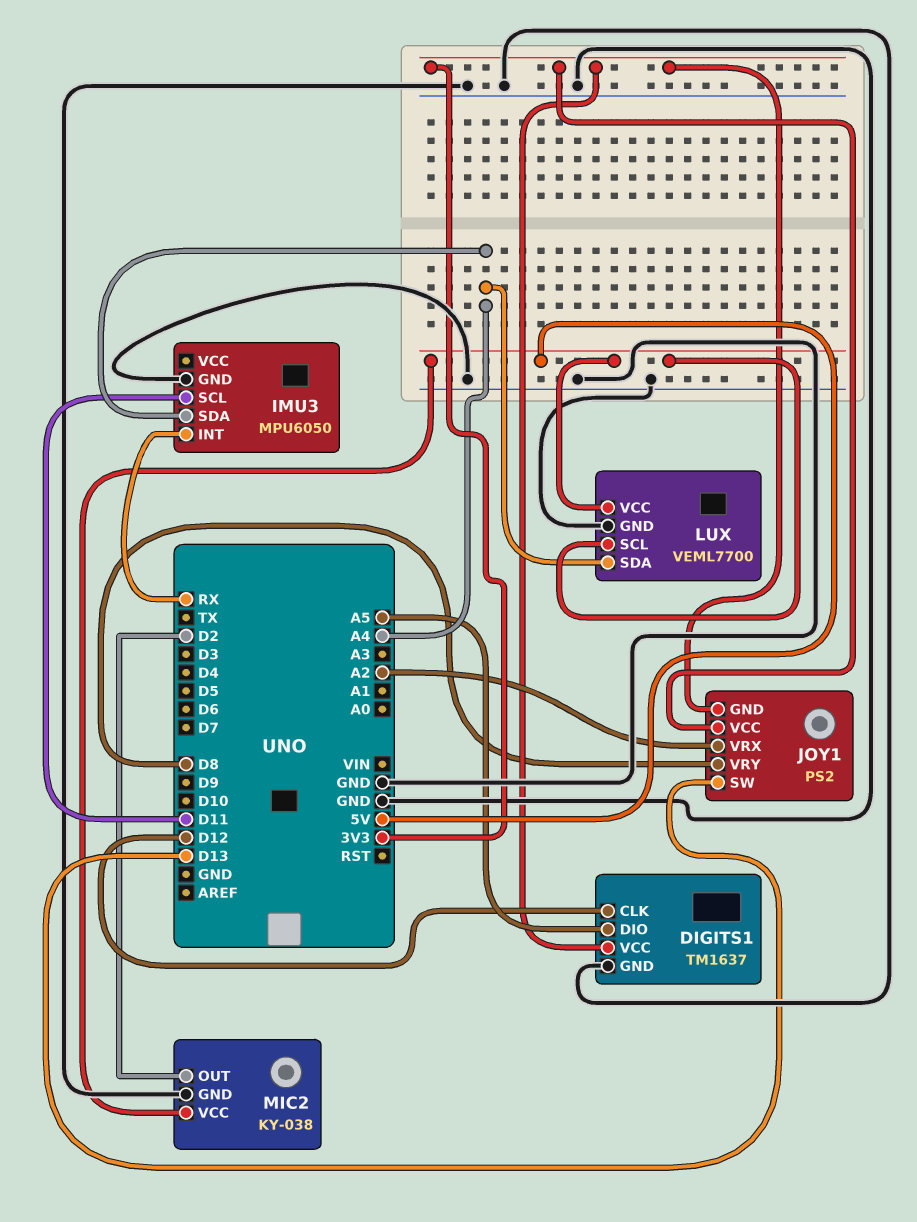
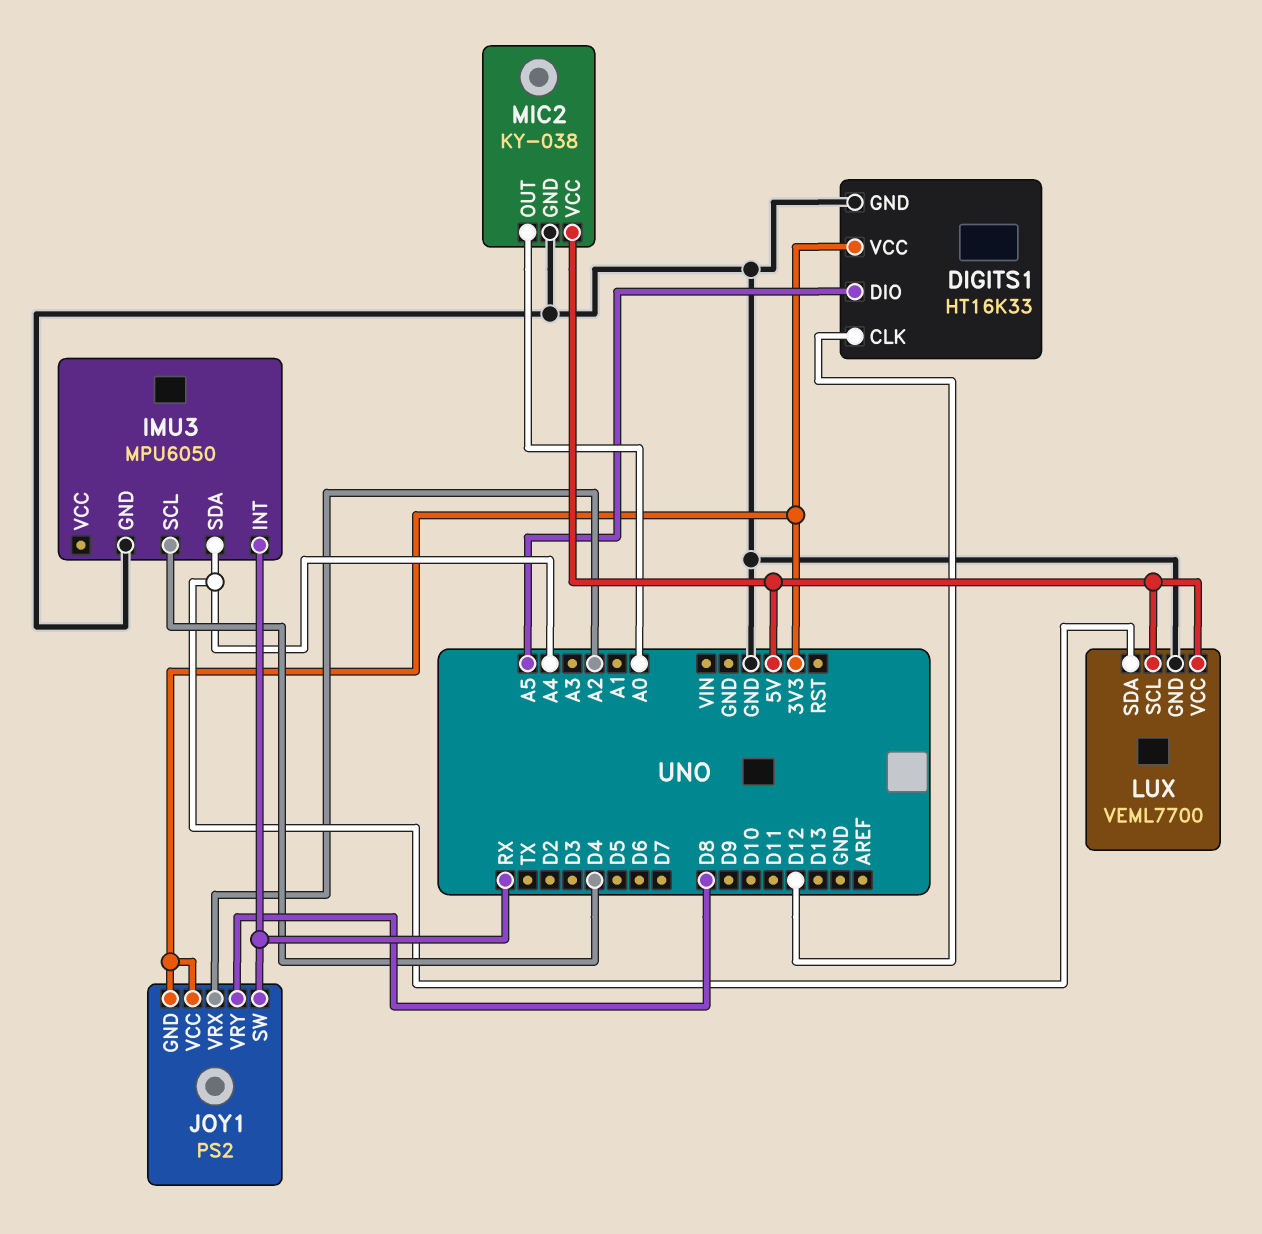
DIGITS1: TM1637 -> HT16K33
IMU3 pin SCL: D11 -> D4
JOY1 pin SW: D13 -> RX
MIC2 pin OUT: D2 -> A0

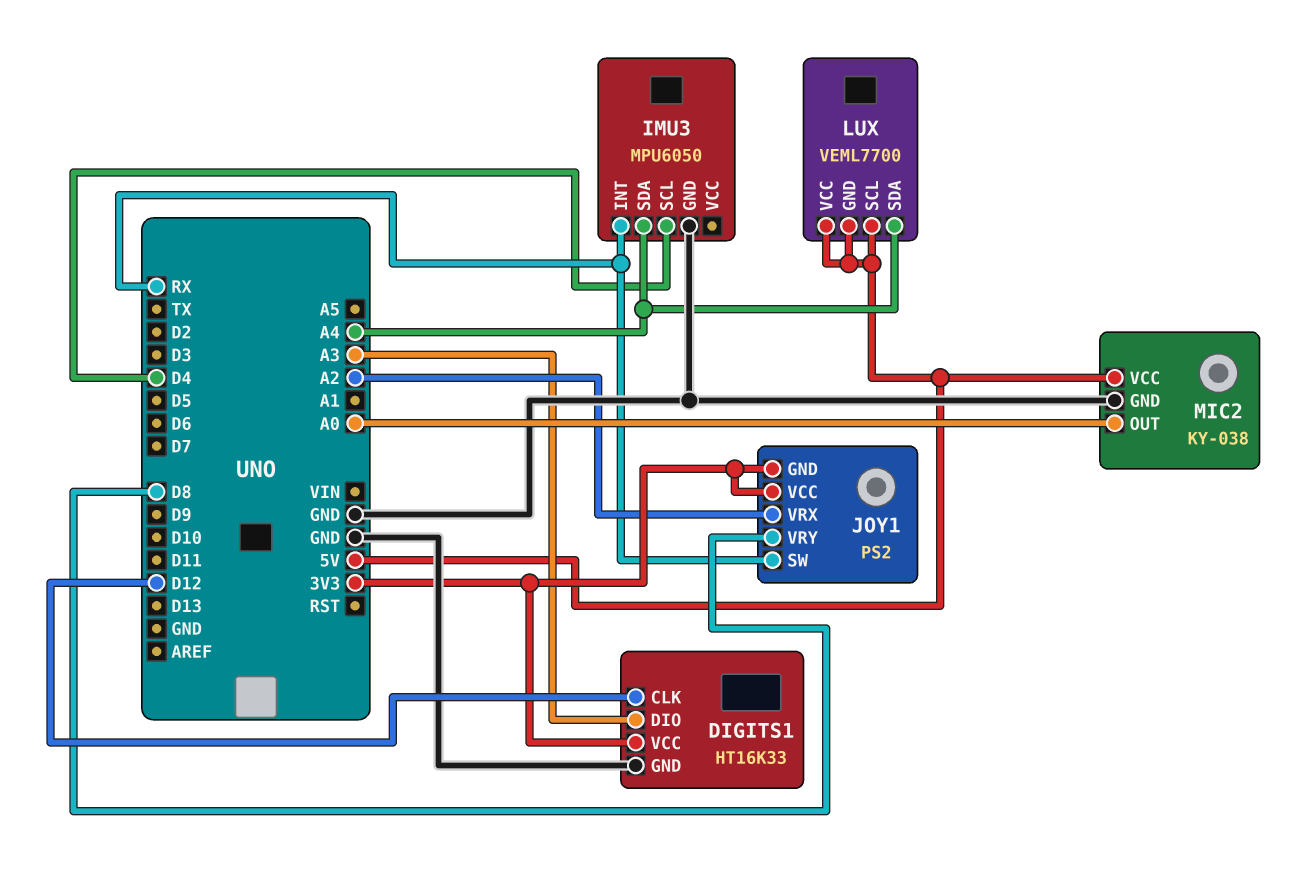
DIGITS1 pin DIO: A5 -> A3
LUX pin GND: GND -> 5V

